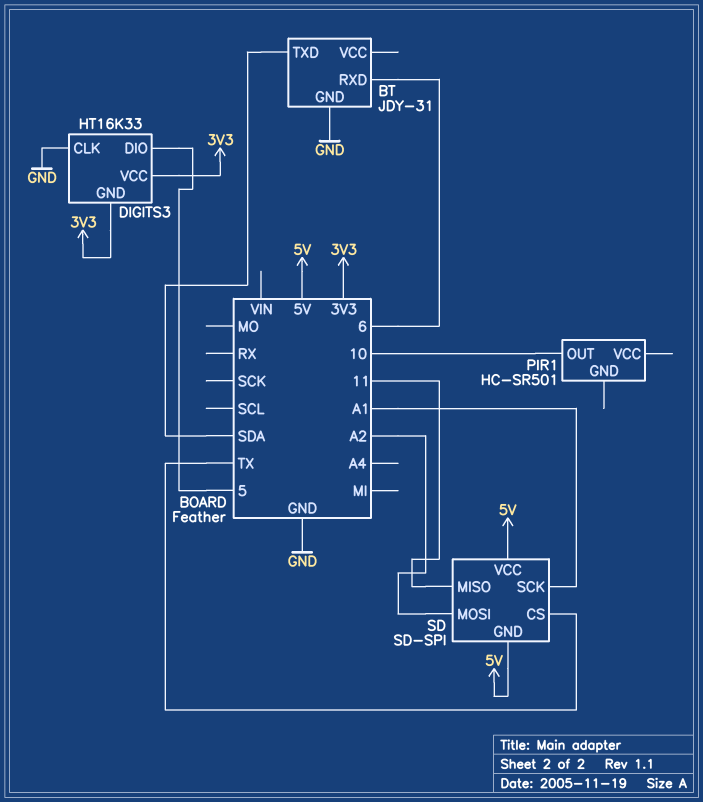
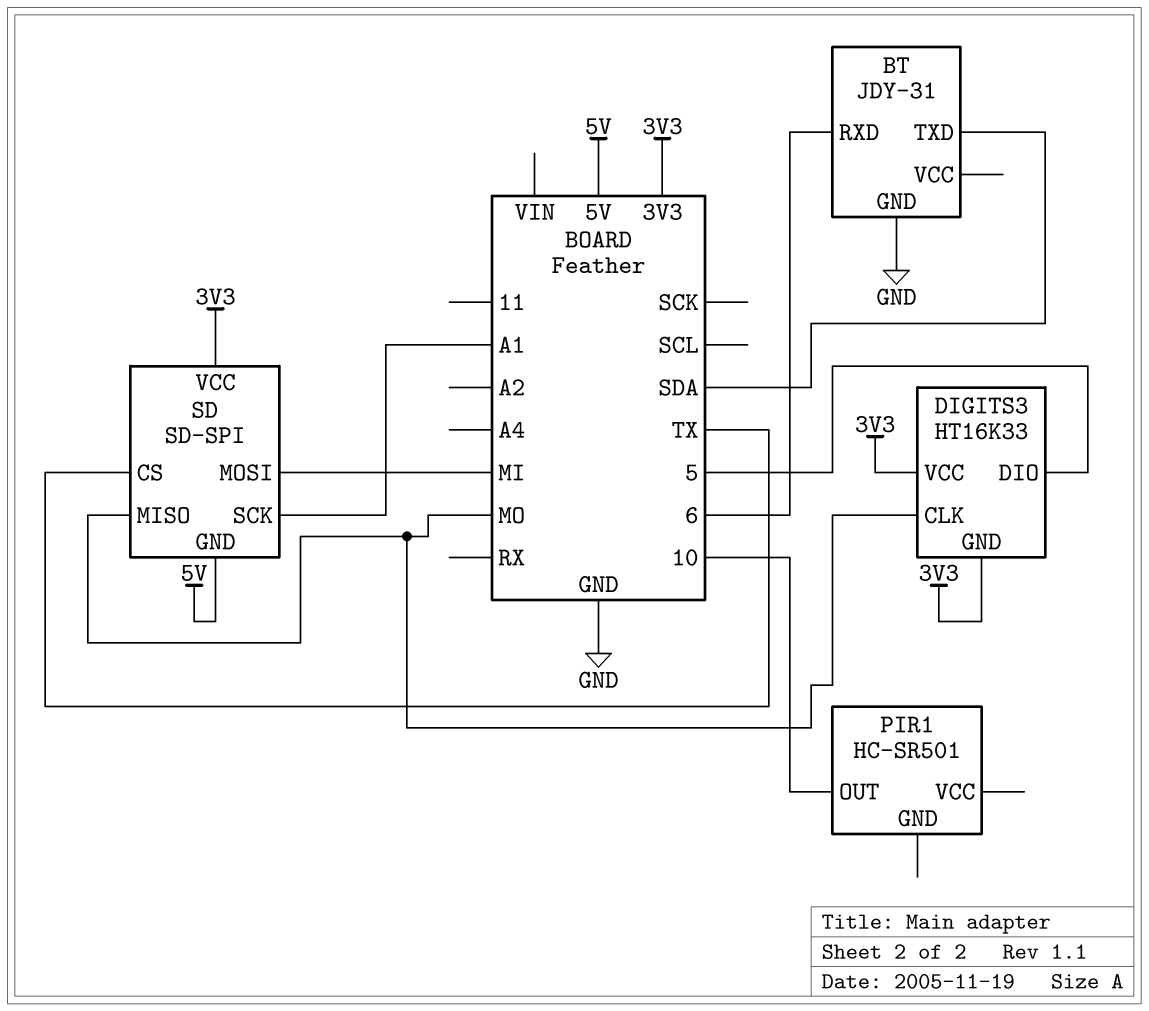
DIGITS3 pin CLK: GND -> MO
SD pin MISO: 11 -> MO
SD pin MOSI: A2 -> MI
SD pin VCC: 5V -> 3V3

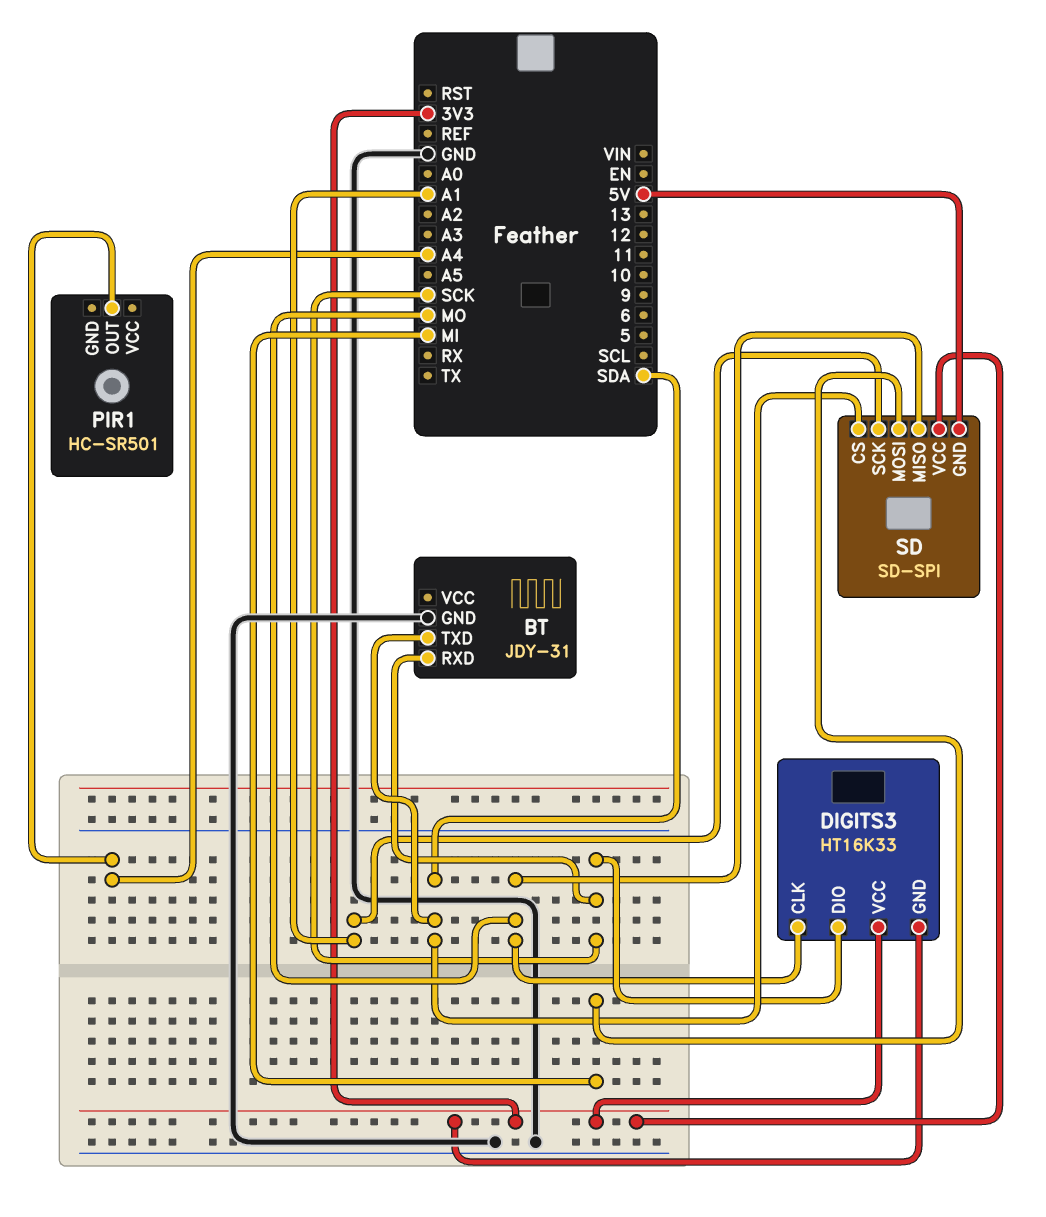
BT pin RXD: 6 -> SCK
DIGITS3 pin DIO: 5 -> SCK
PIR1 pin OUT: 10 -> A4
SD pin CS: TX -> SDA

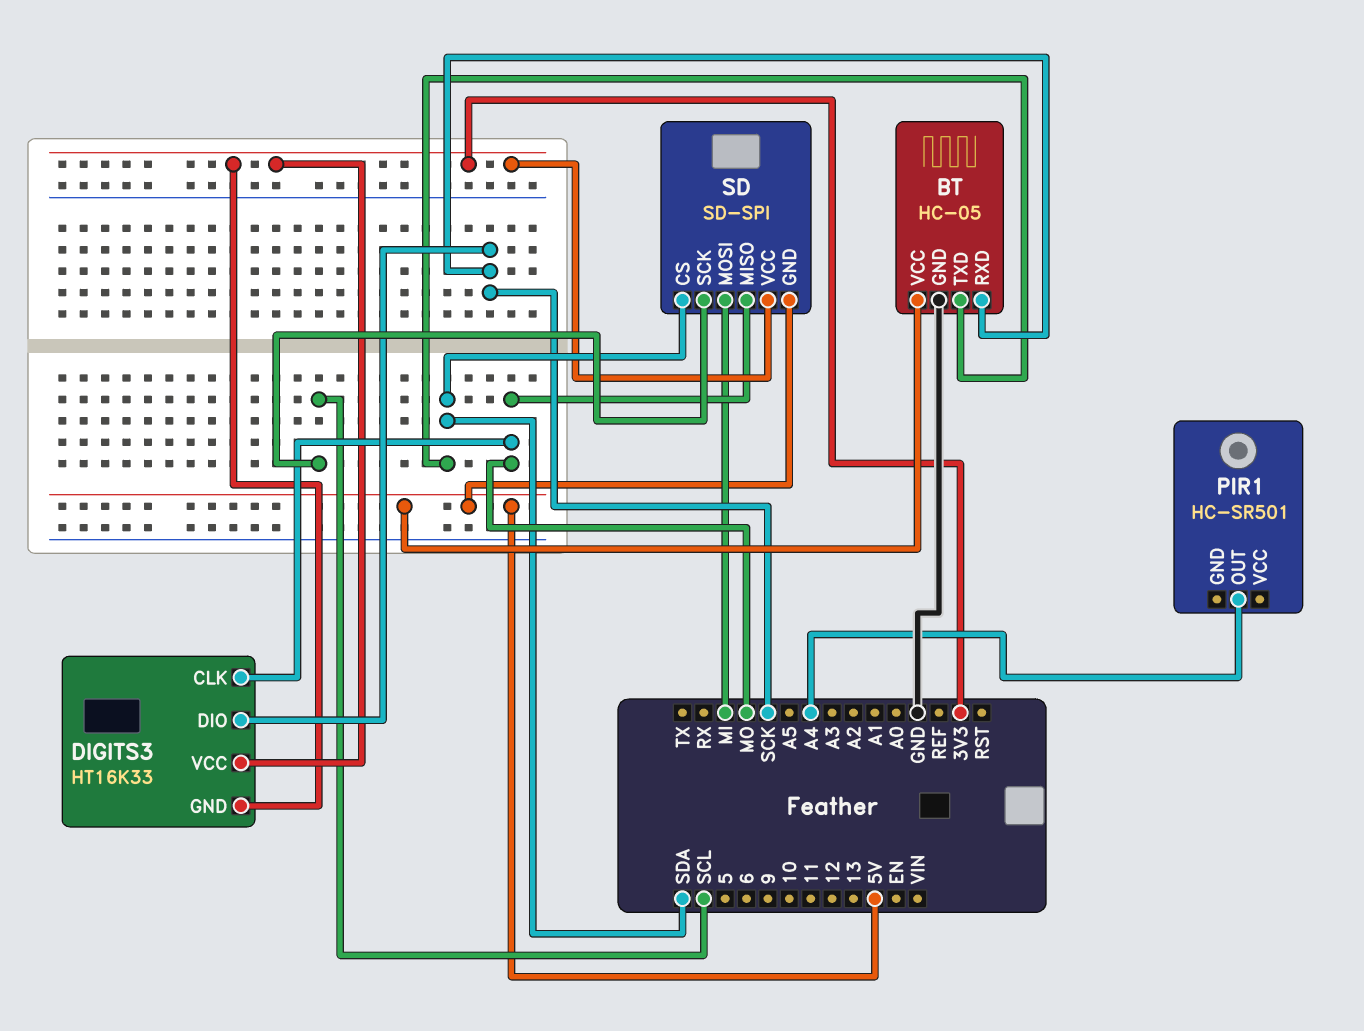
BT: JDY-31 -> HC-05
BT pin VCC: none -> 5V
SD pin SCK: A1 -> SCL

